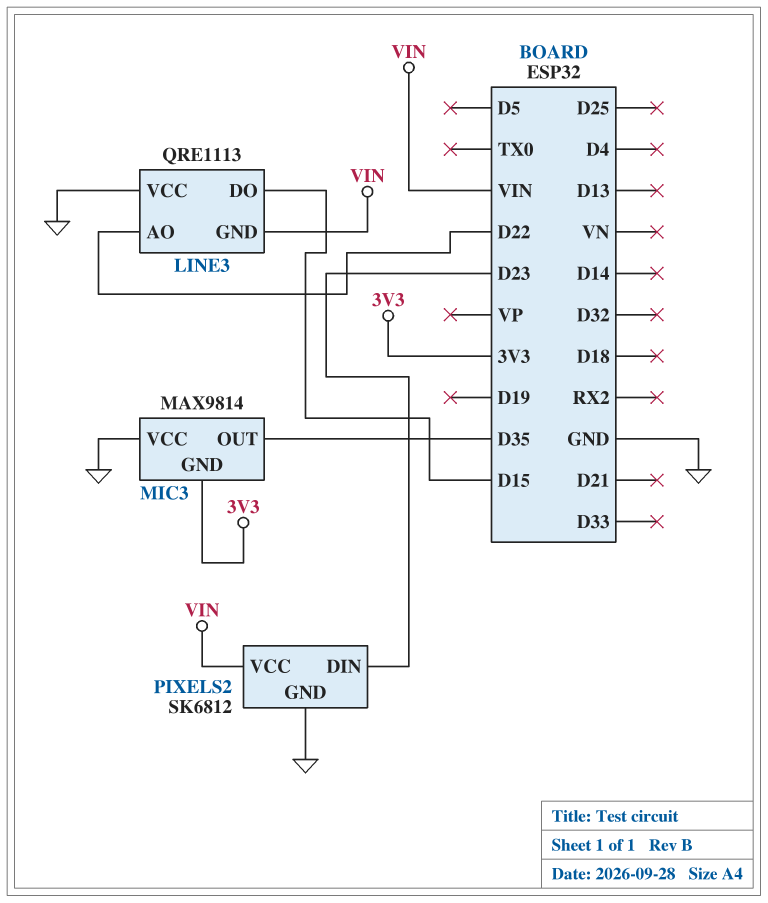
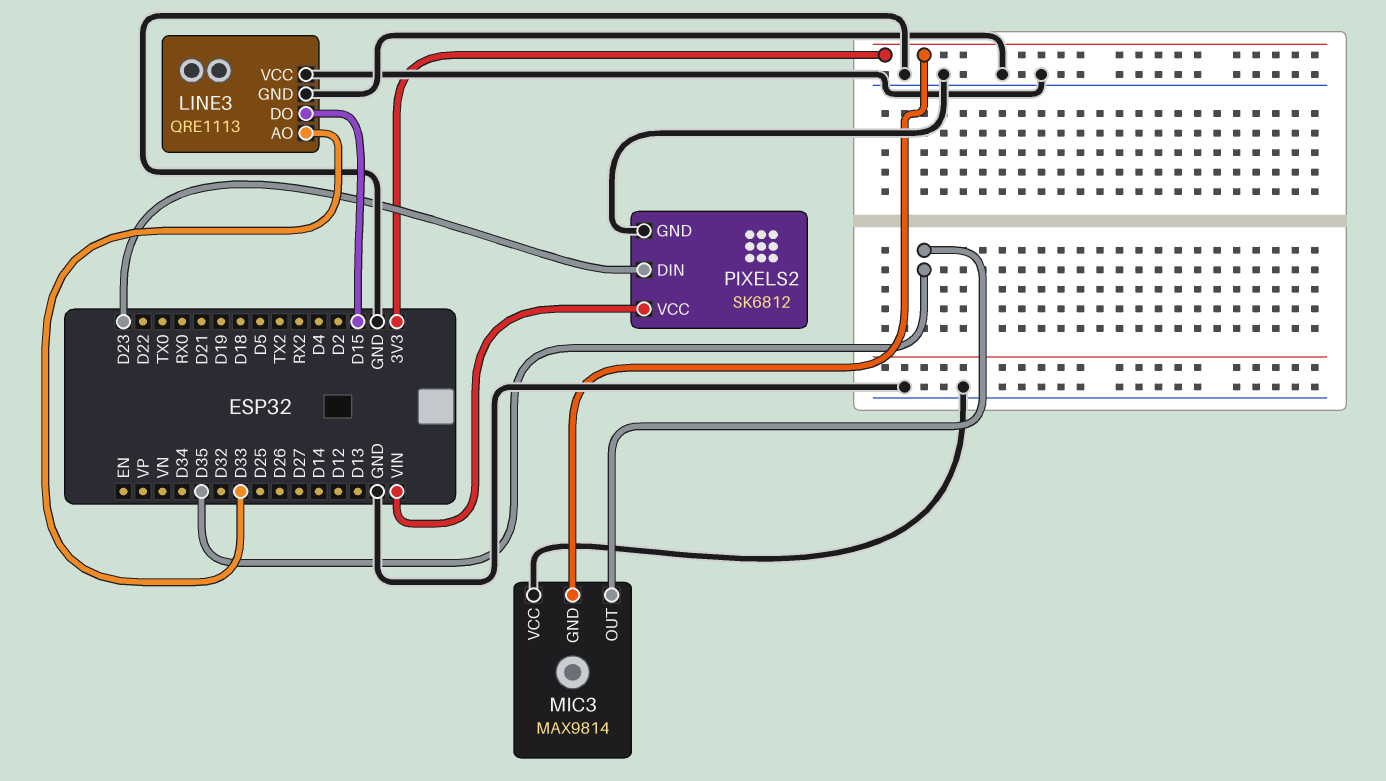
LINE3 pin AO: D22 -> D33
LINE3 pin GND: VIN -> GND

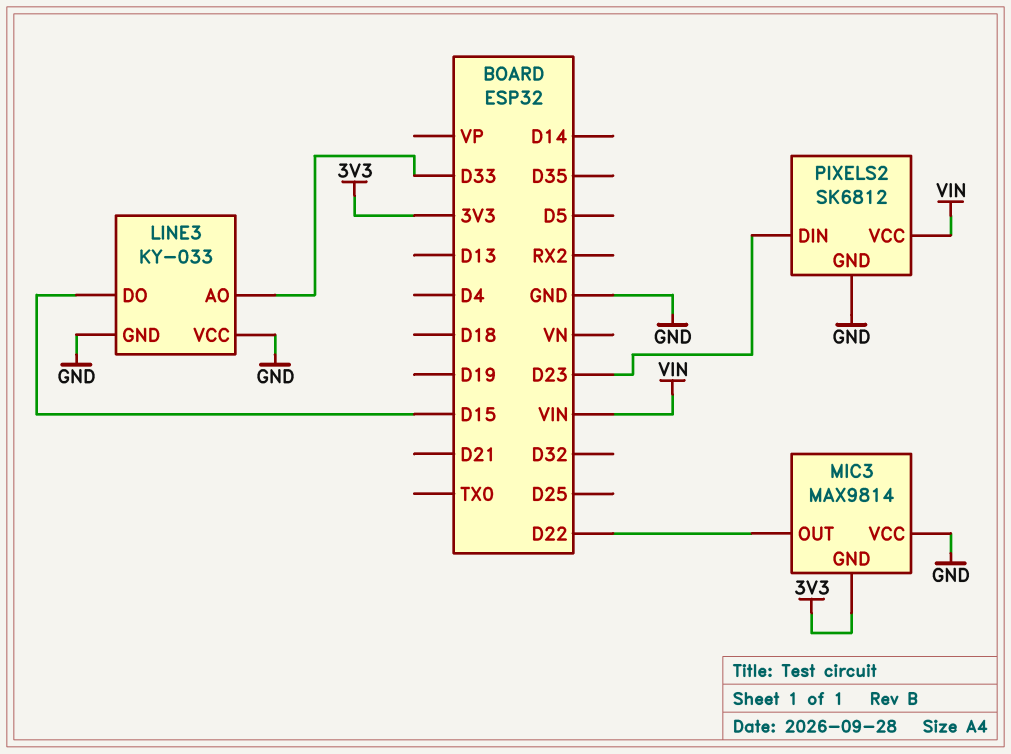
LINE3: QRE1113 -> KY-033
MIC3 pin OUT: D35 -> D22

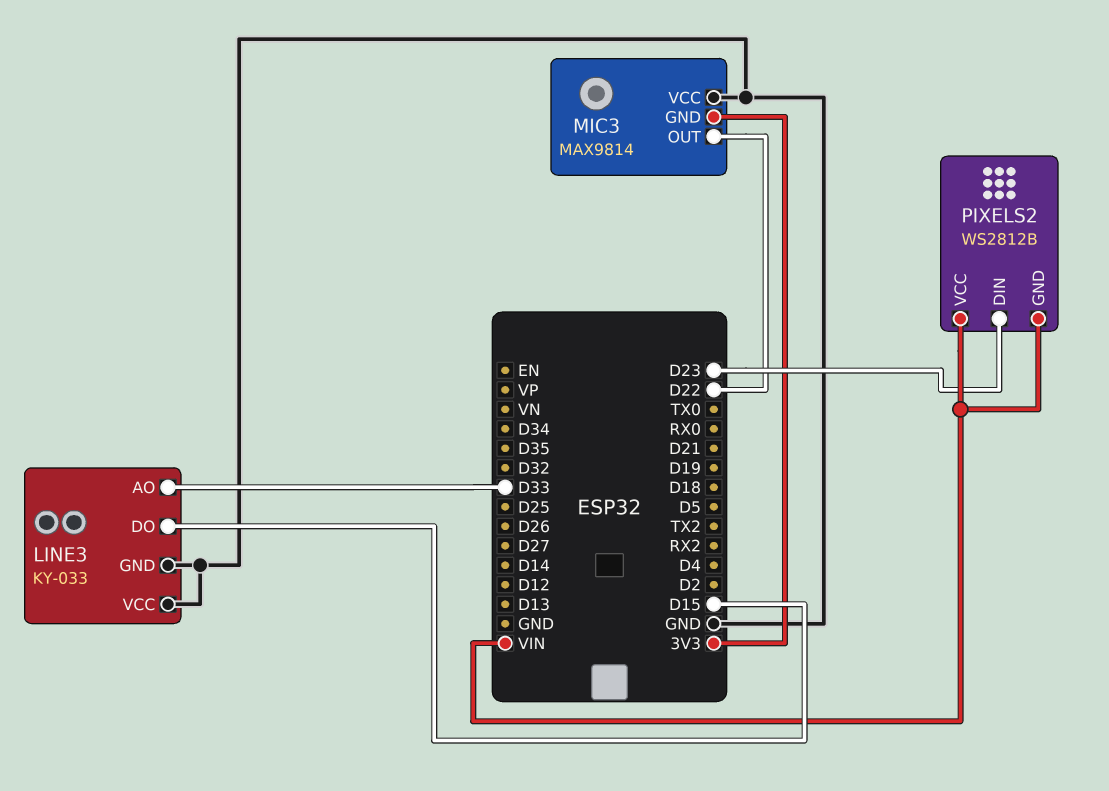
PIXELS2: SK6812 -> WS2812B
PIXELS2 pin GND: GND -> VIN

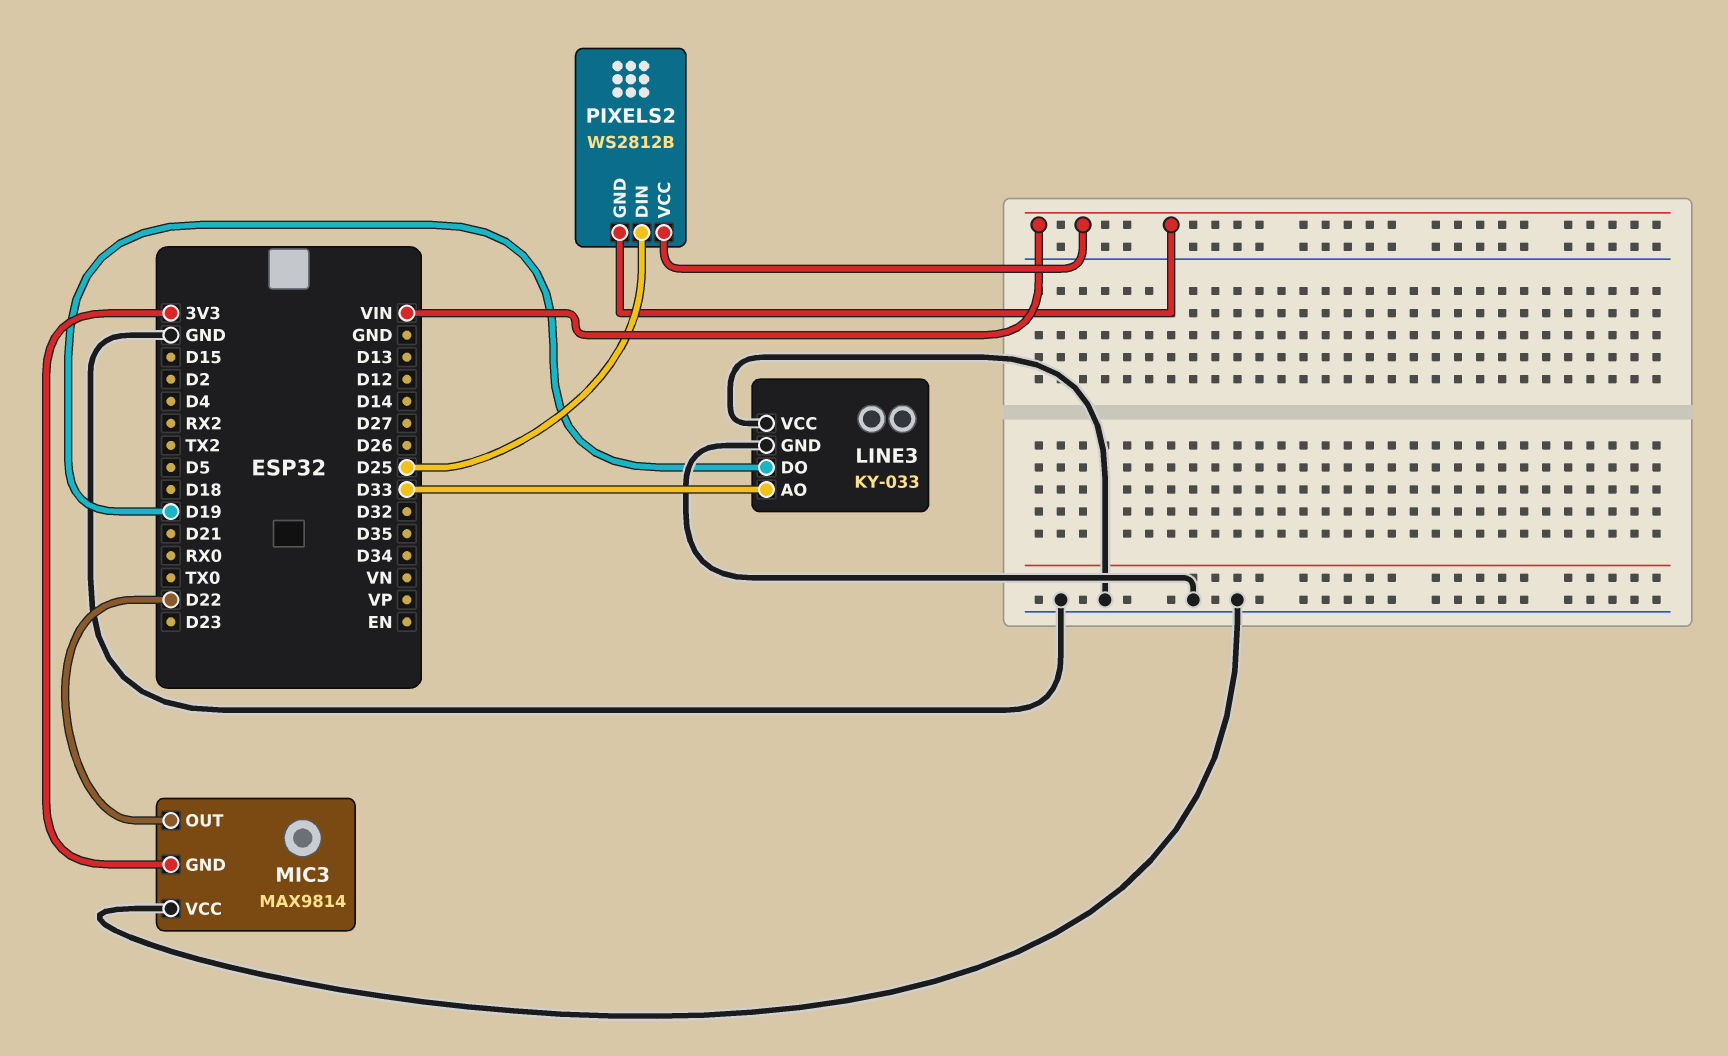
LINE3 pin DO: D15 -> D19
PIXELS2 pin DIN: D23 -> D25

